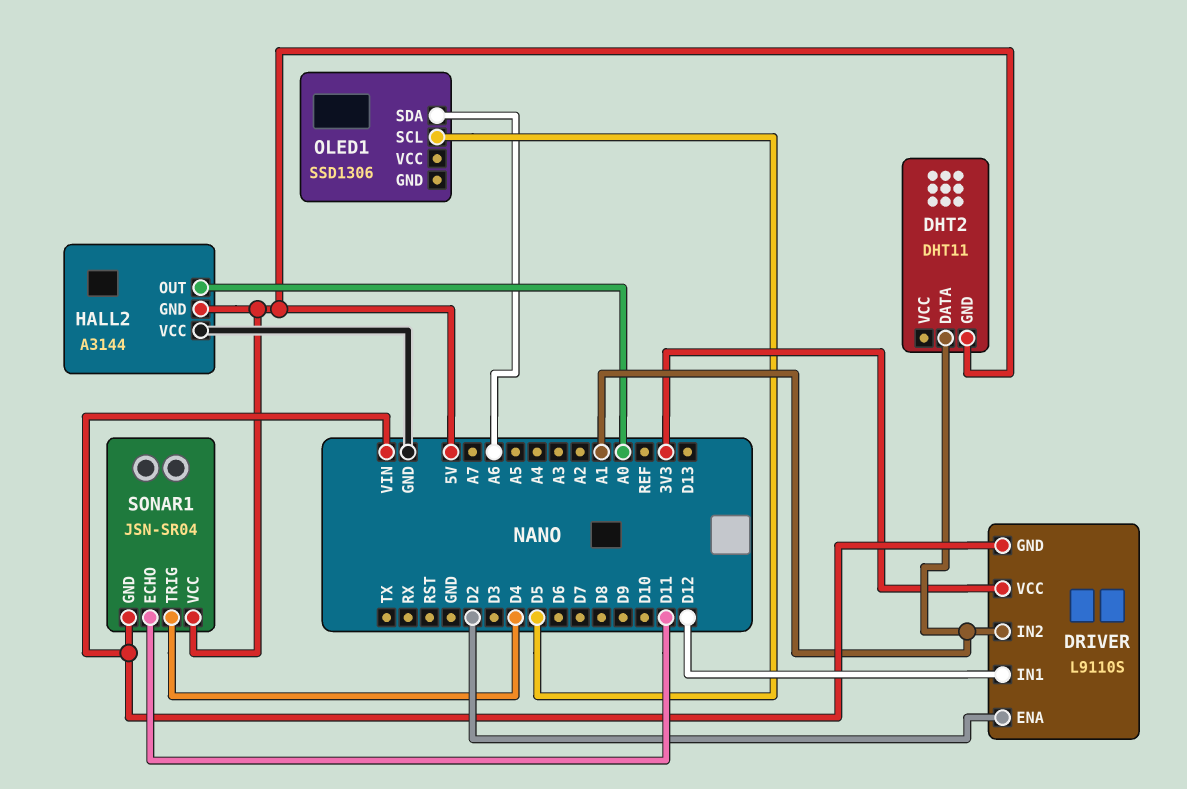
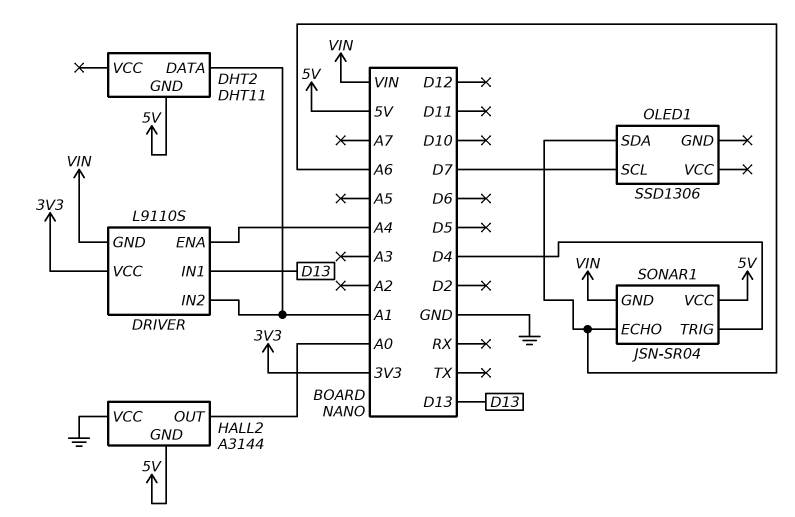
DRIVER pin ENA: D2 -> A4
DRIVER pin IN1: D12 -> D13
OLED1 pin SCL: D5 -> D7
SONAR1 pin ECHO: D11 -> A6

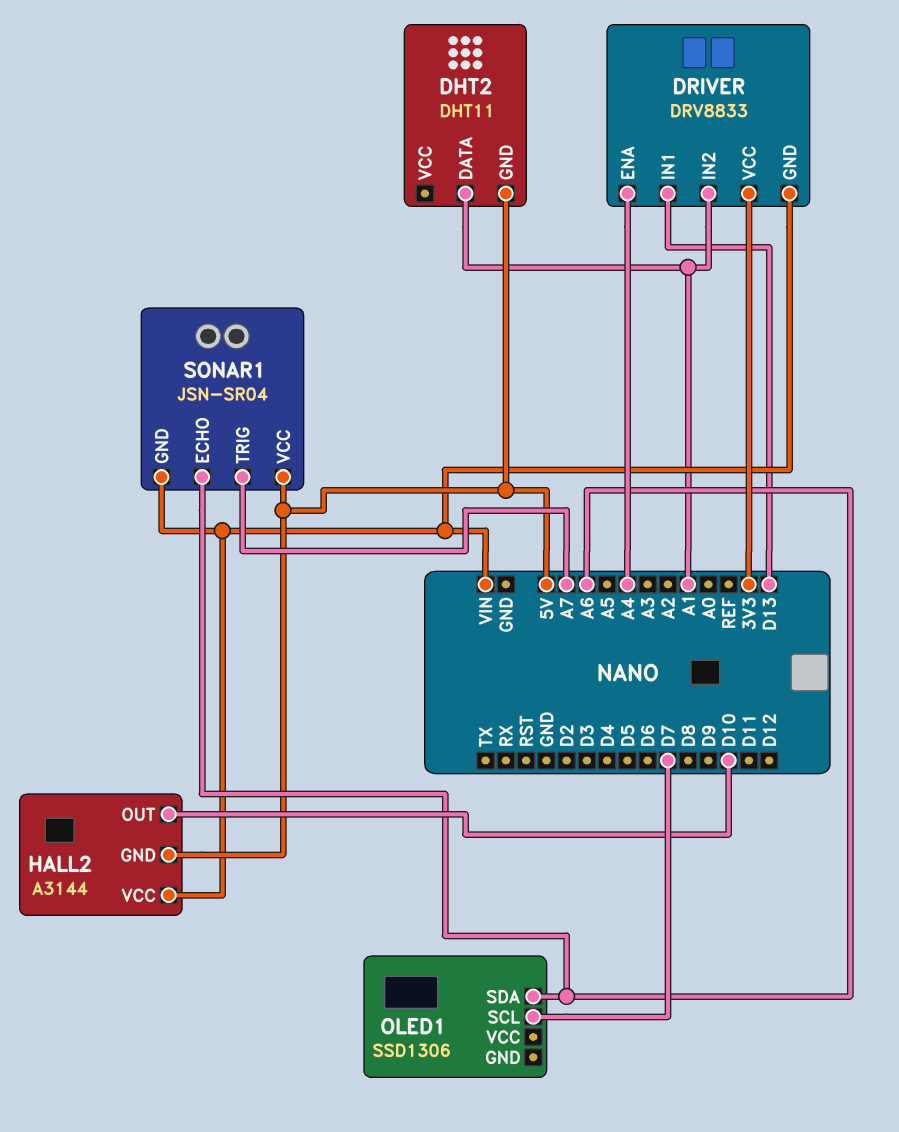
DRIVER: L9110S -> DRV8833
HALL2 pin OUT: A0 -> D10
HALL2 pin VCC: GND -> VIN
SONAR1 pin TRIG: D4 -> A7

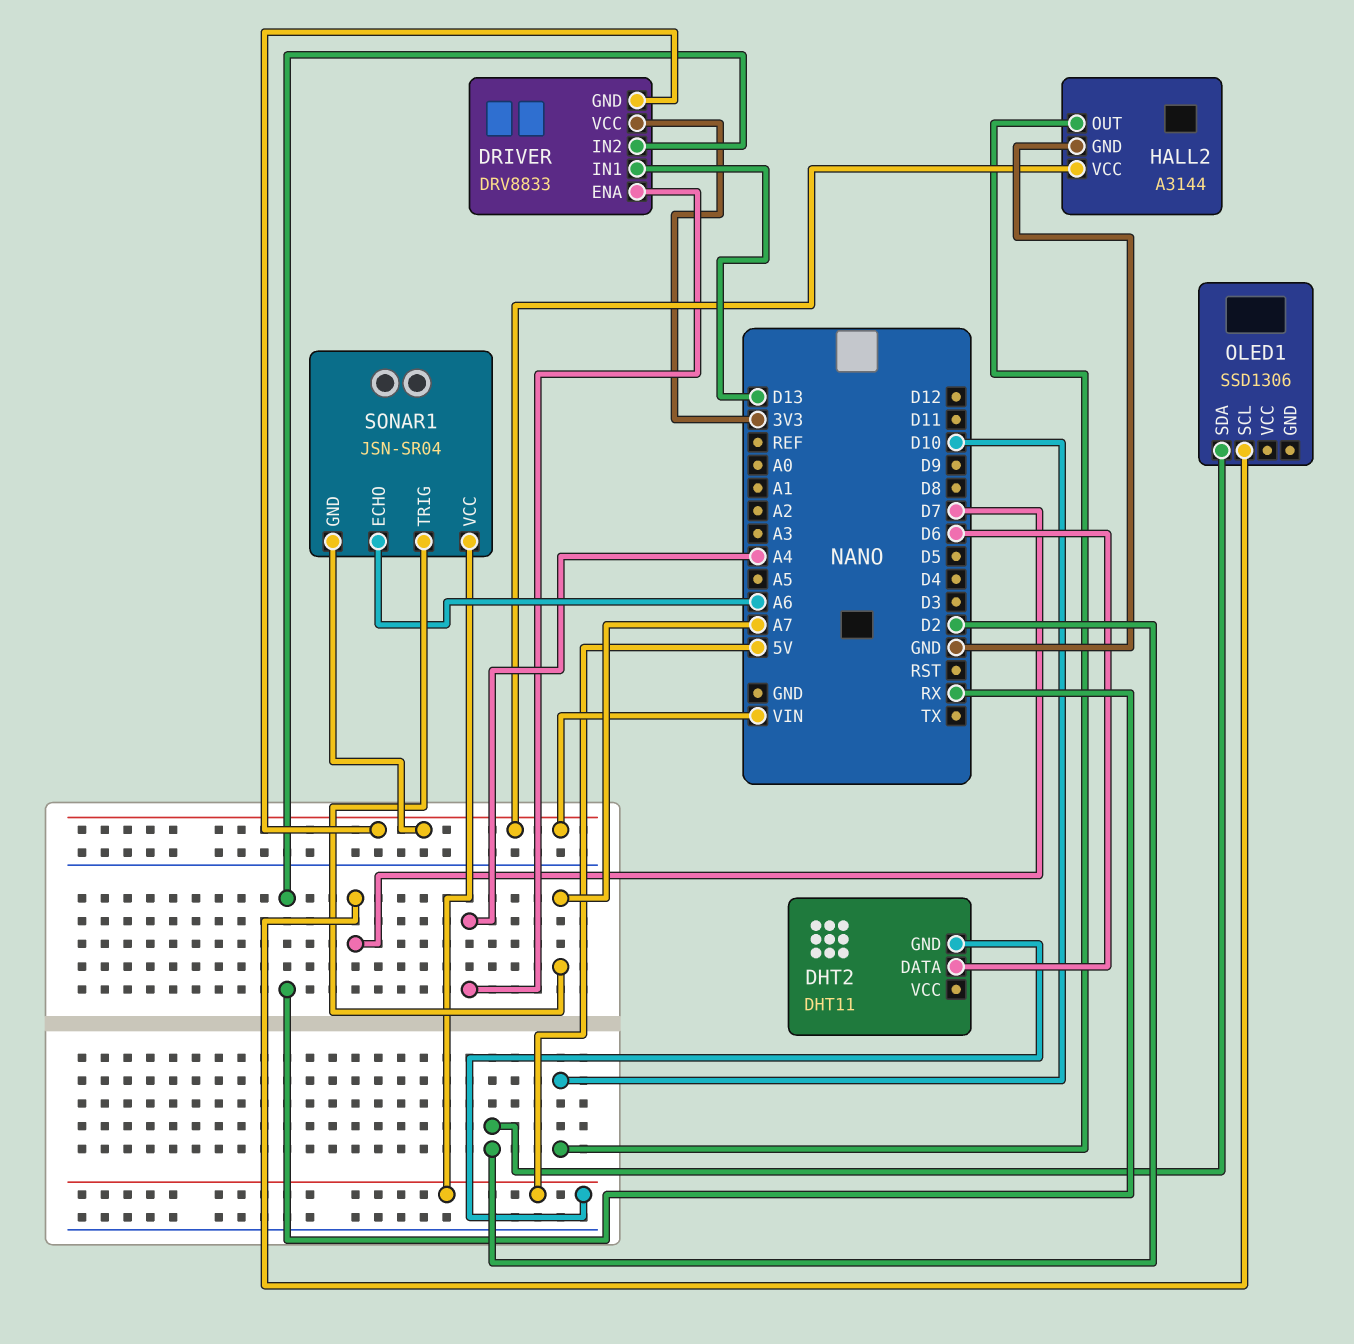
DHT2 pin DATA: A1 -> D6
DRIVER pin IN2: A1 -> RX
HALL2 pin GND: 5V -> GND
OLED1 pin SDA: A6 -> D2

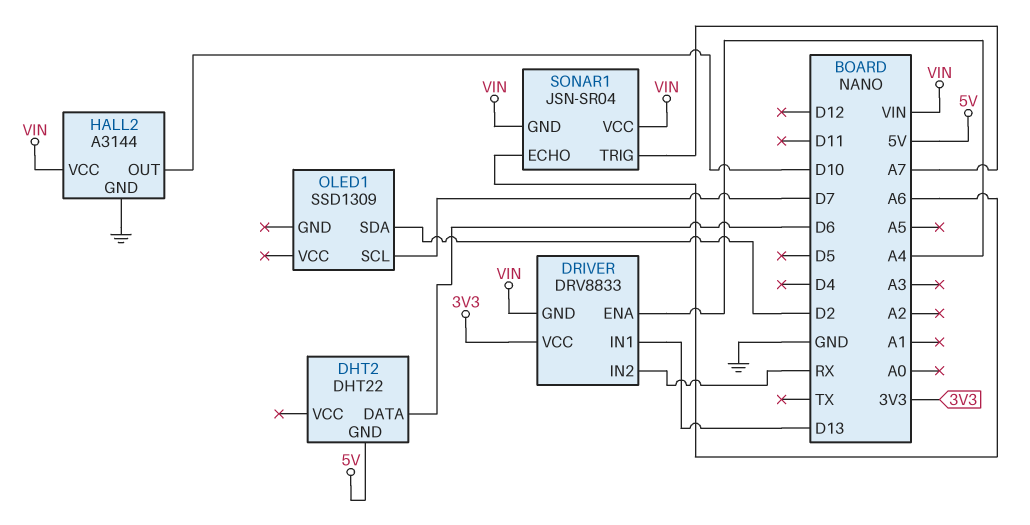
DHT2: DHT11 -> DHT22
OLED1: SSD1306 -> SSD1309
SONAR1 pin VCC: 5V -> VIN

